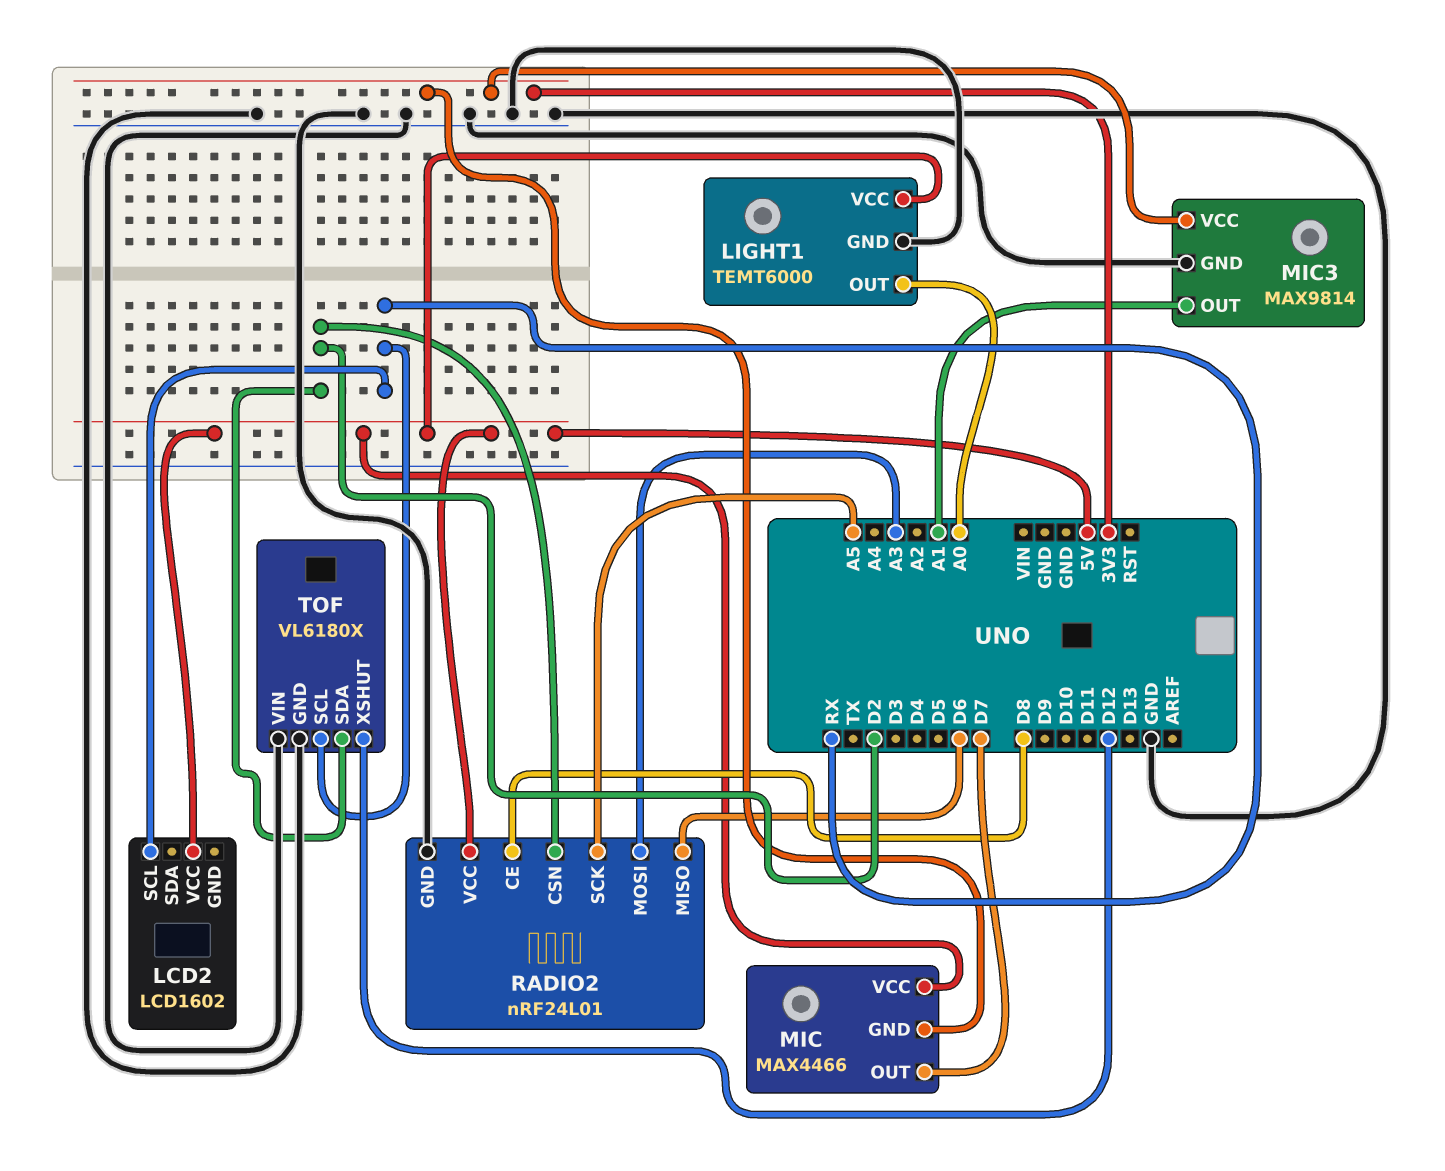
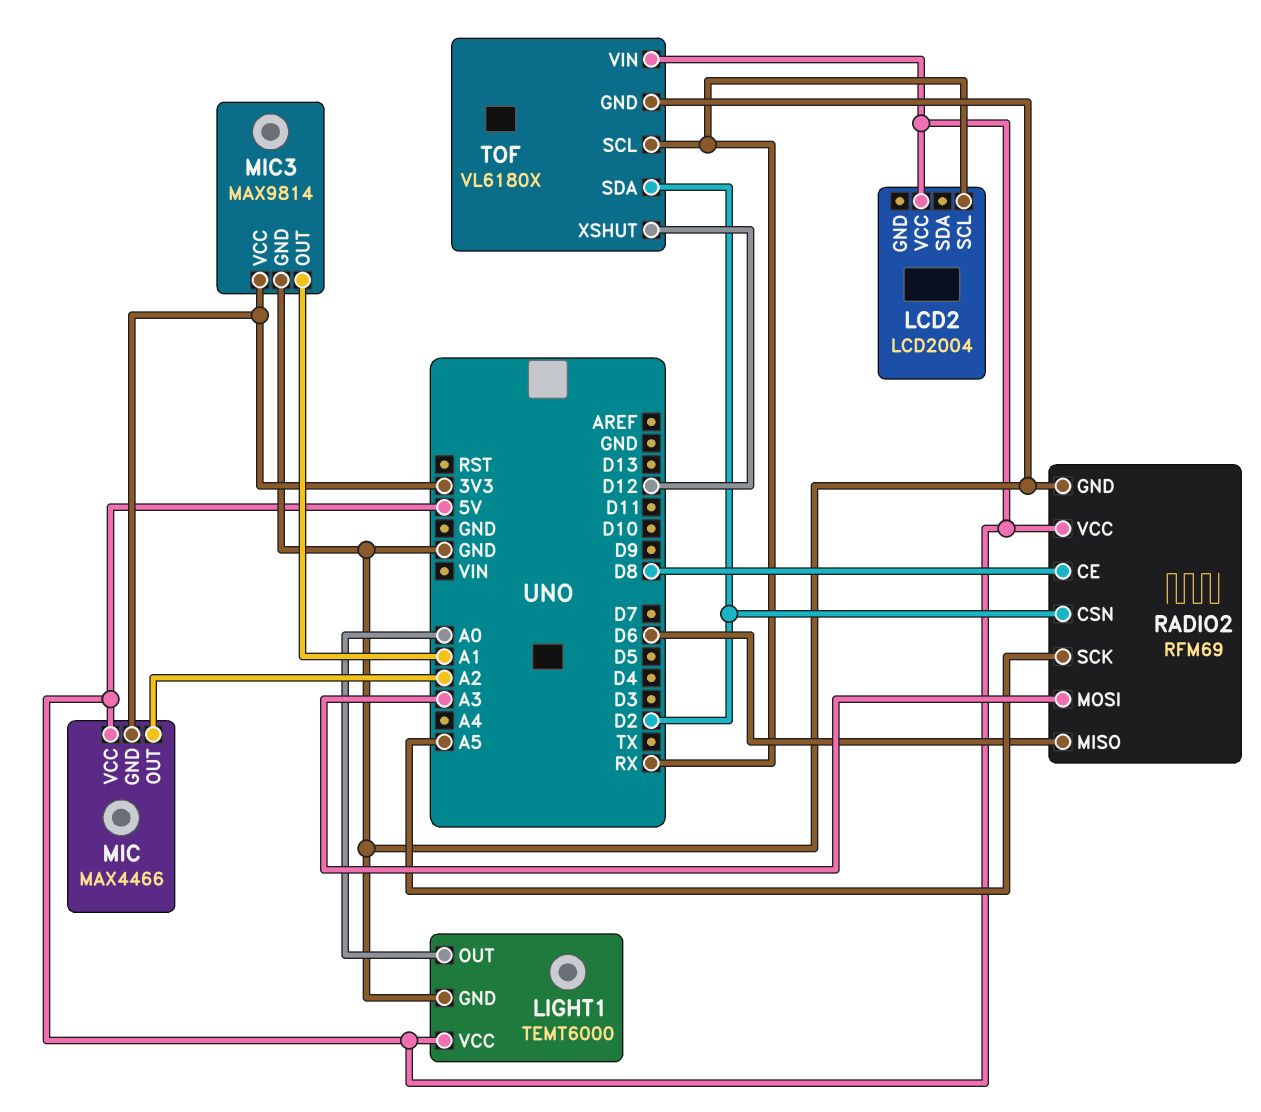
LCD2: LCD1602 -> LCD2004
MIC pin OUT: D7 -> A2
RADIO2: nRF24L01 -> RFM69
TOF pin VIN: GND -> 5V

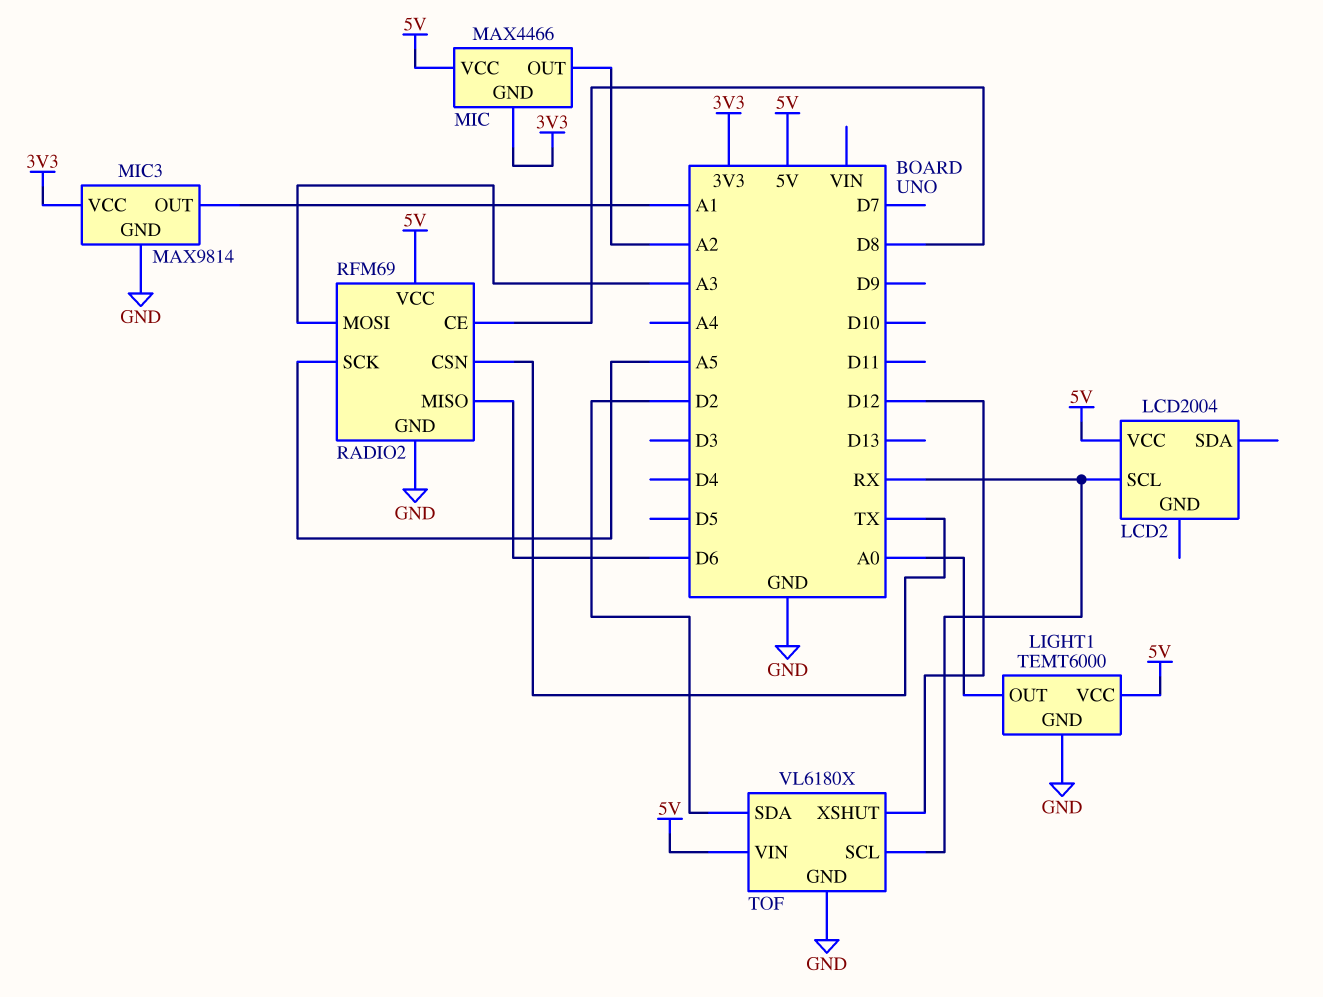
RADIO2 pin CSN: D2 -> TX

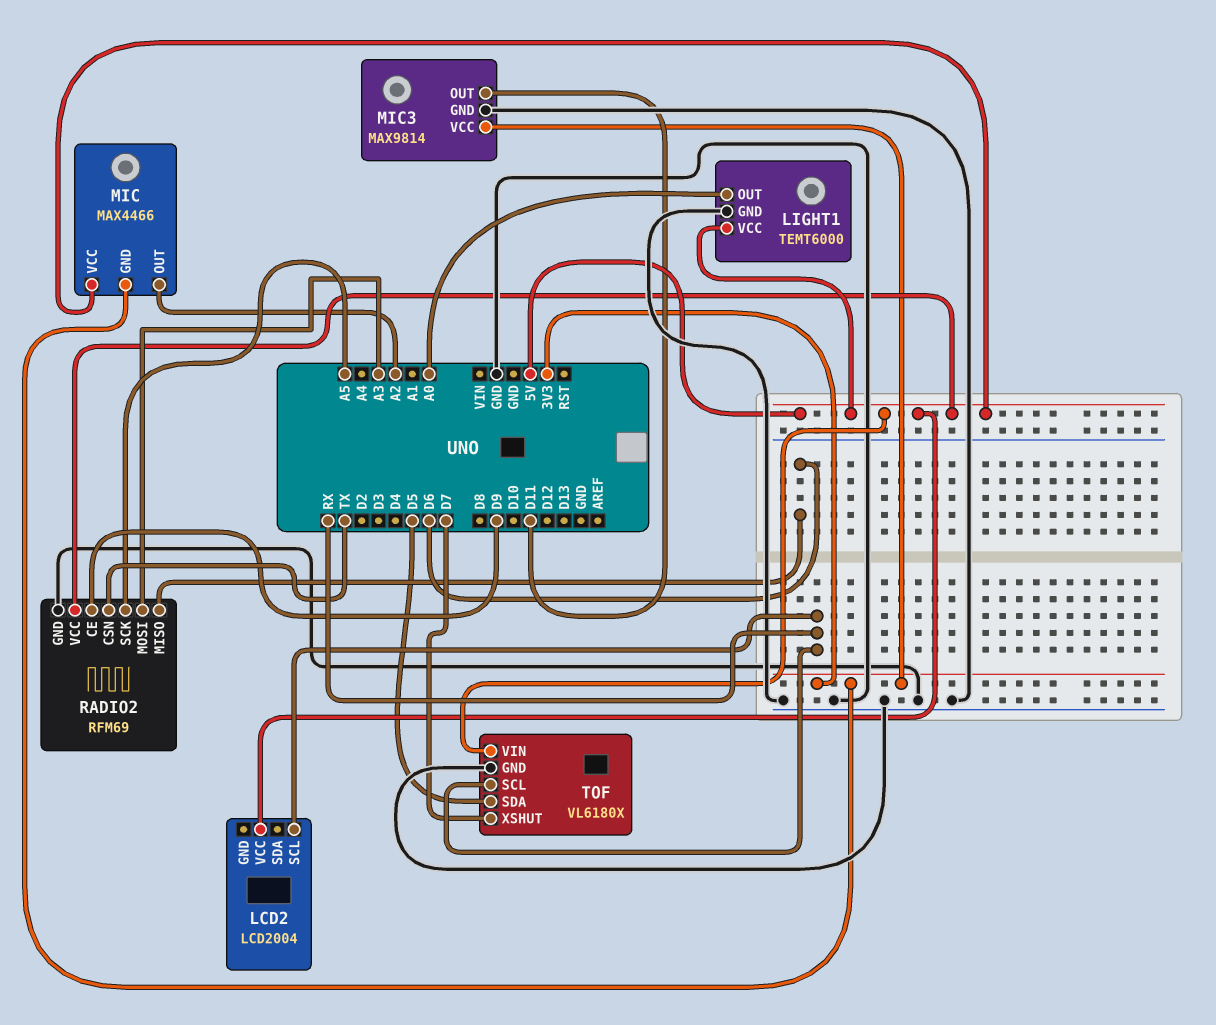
MIC3 pin OUT: A1 -> D11
RADIO2 pin CE: D8 -> D9
TOF pin SDA: D2 -> D5
TOF pin XSHUT: D12 -> D7

